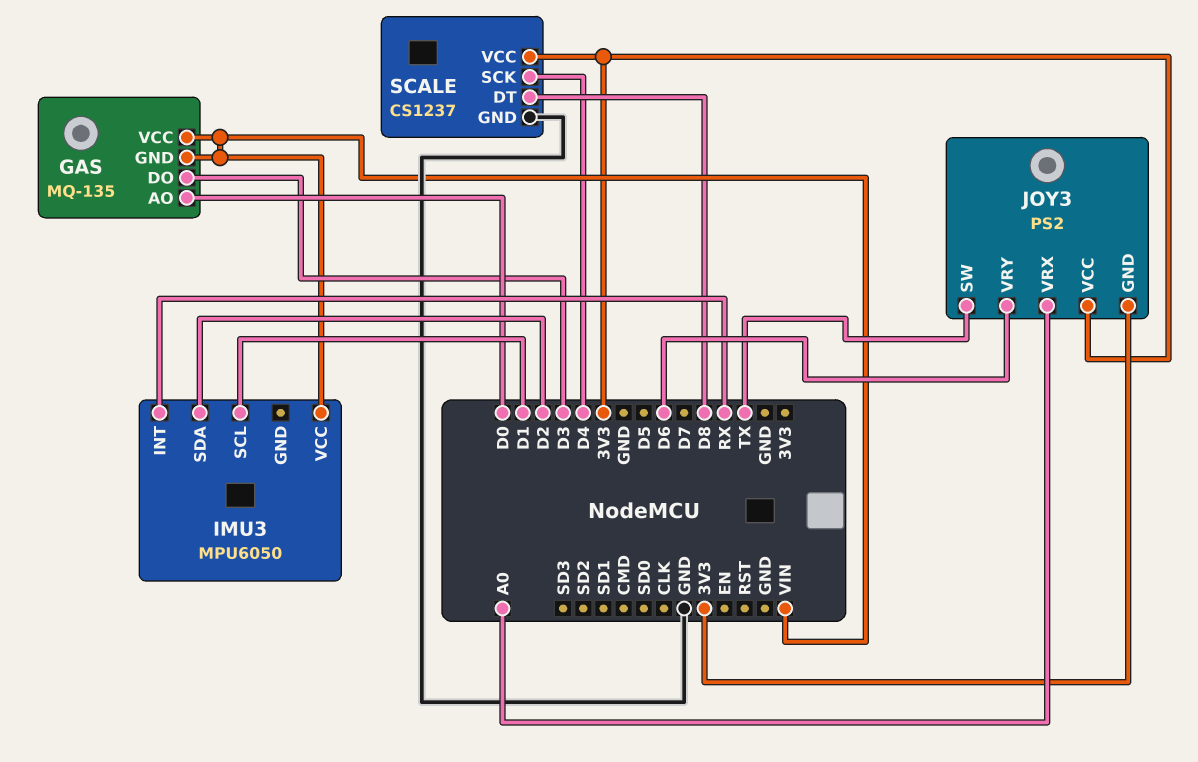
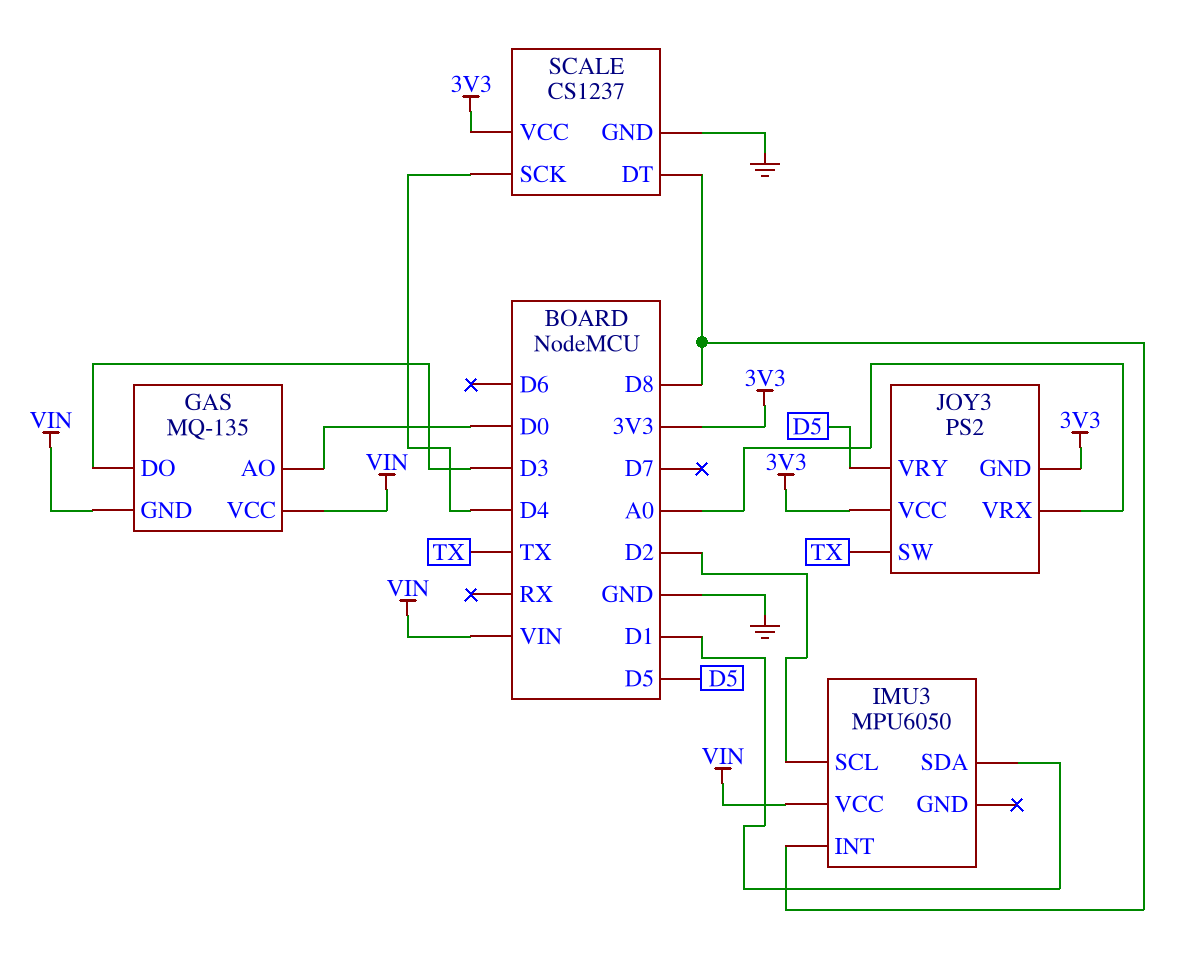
IMU3 pin INT: RX -> D8
IMU3 pin SCL: D1 -> D2
IMU3 pin SDA: D2 -> D1
JOY3 pin VRY: D6 -> D5

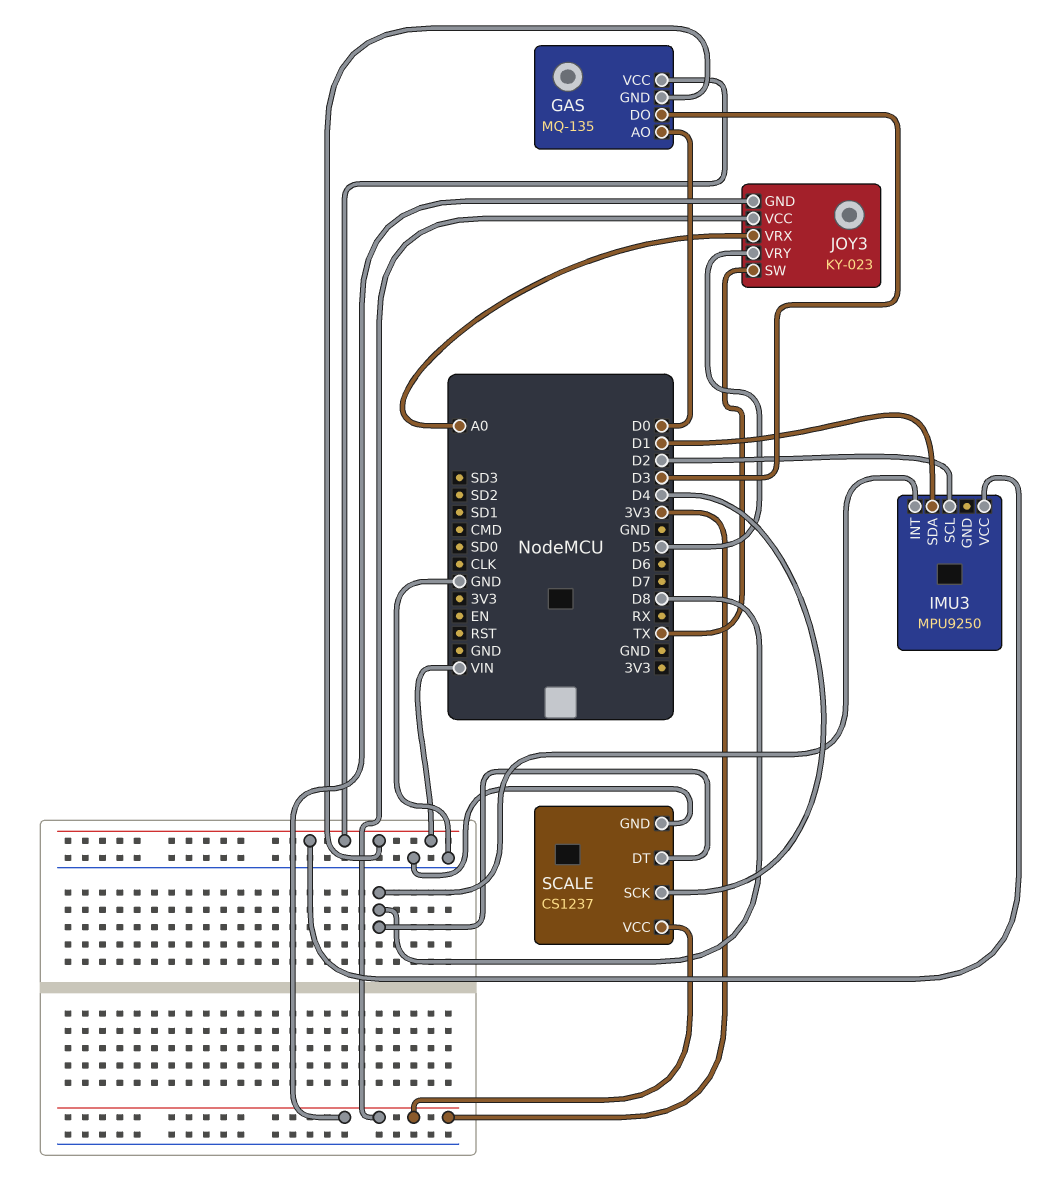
IMU3: MPU6050 -> MPU9250
JOY3: PS2 -> KY-023

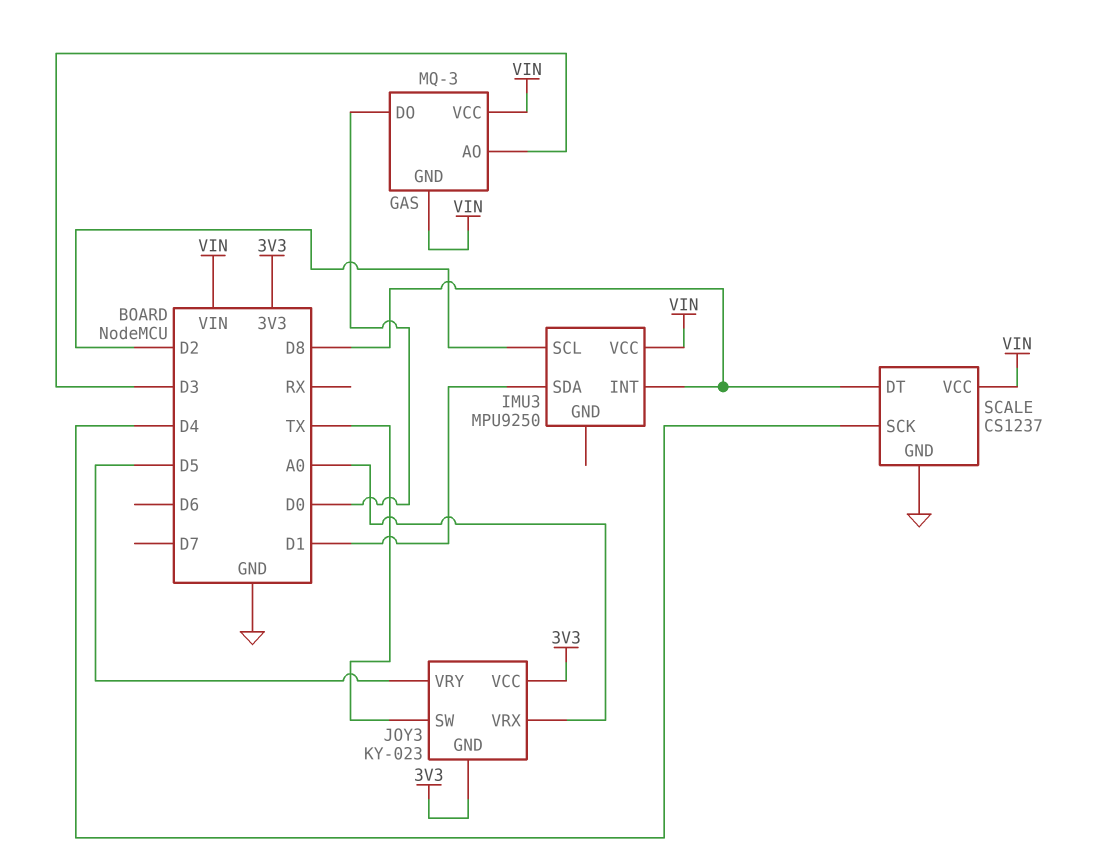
GAS: MQ-135 -> MQ-3
GAS pin AO: D0 -> D3
GAS pin DO: D3 -> D0
SCALE pin VCC: 3V3 -> VIN

